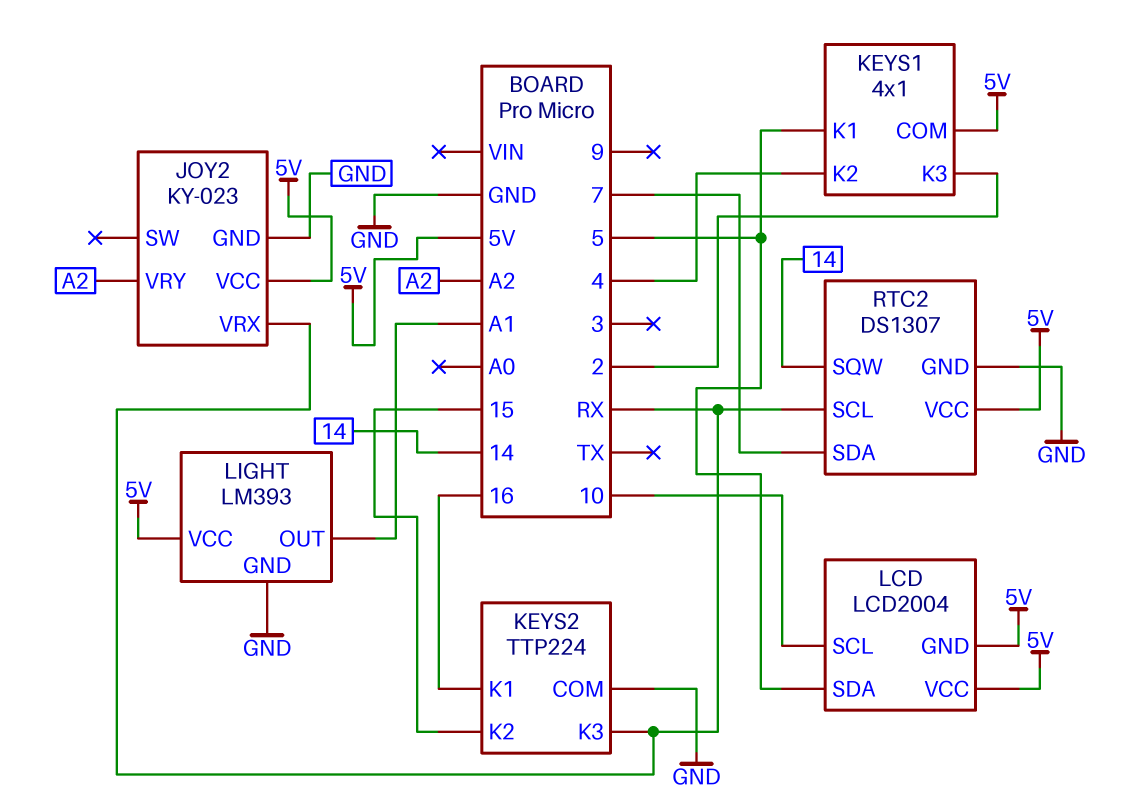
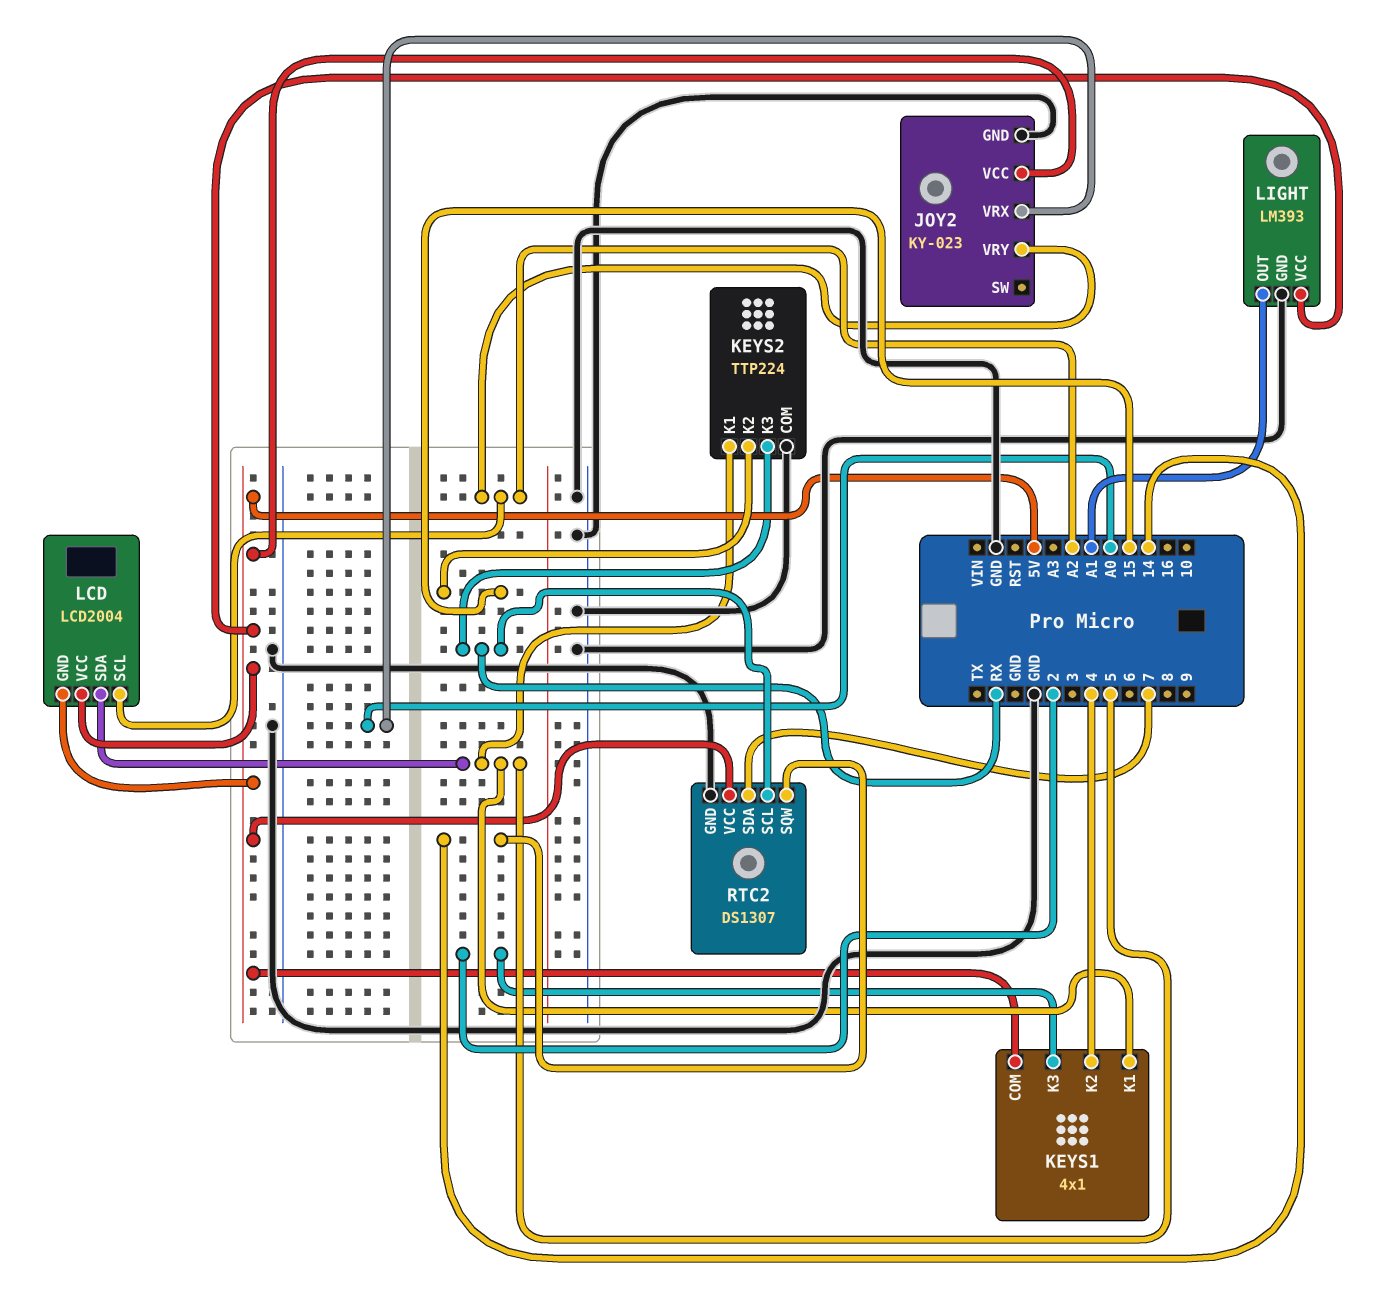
JOY2 pin VRX: RX -> A0
KEYS2 pin K1: 16 -> 5
LCD pin SCL: 10 -> A2

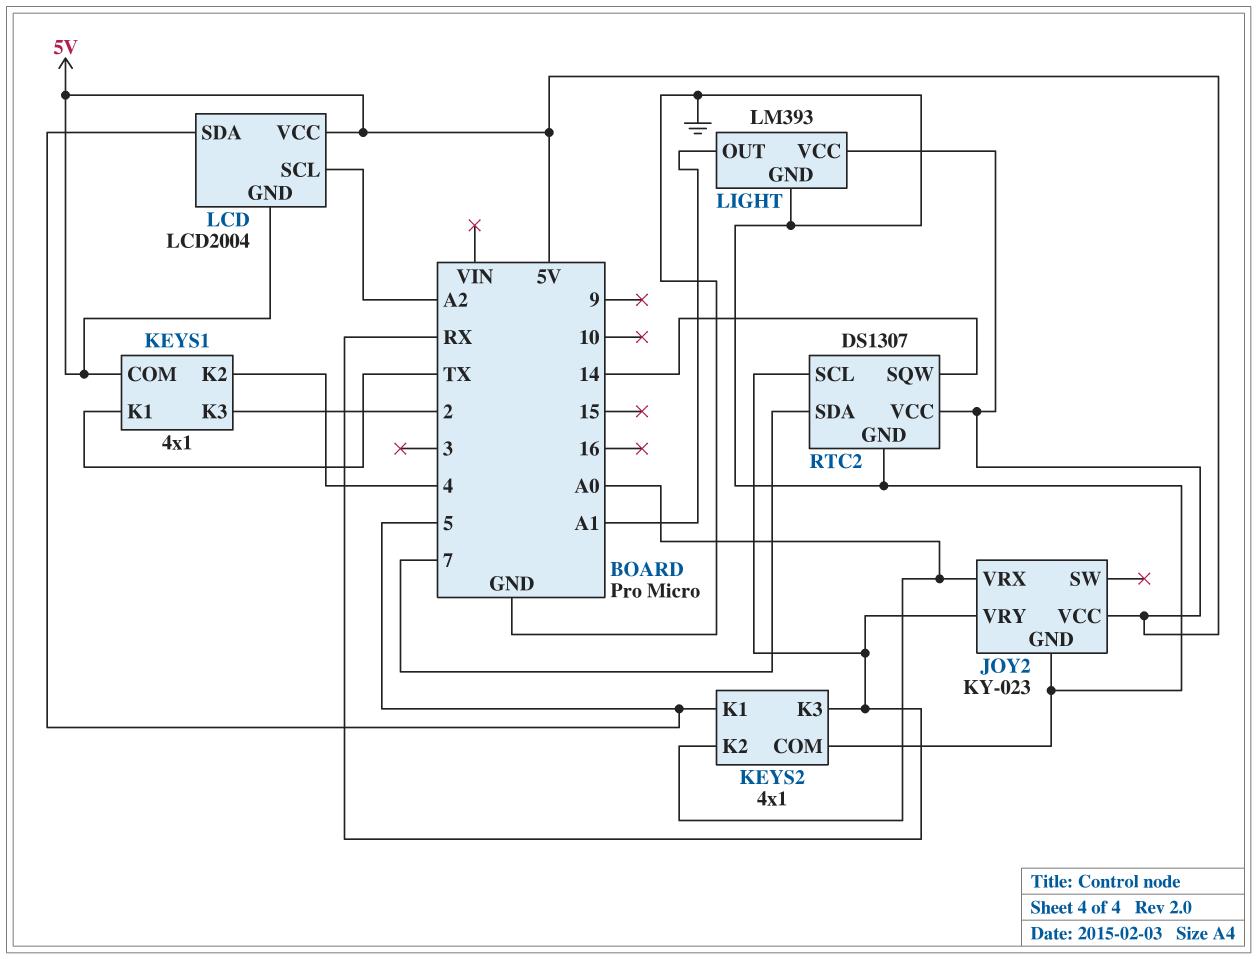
JOY2 pin VRY: A2 -> RX
KEYS1 pin K1: 5 -> TX
KEYS2: TTP224 -> 4x1
KEYS2 pin K2: 15 -> A0

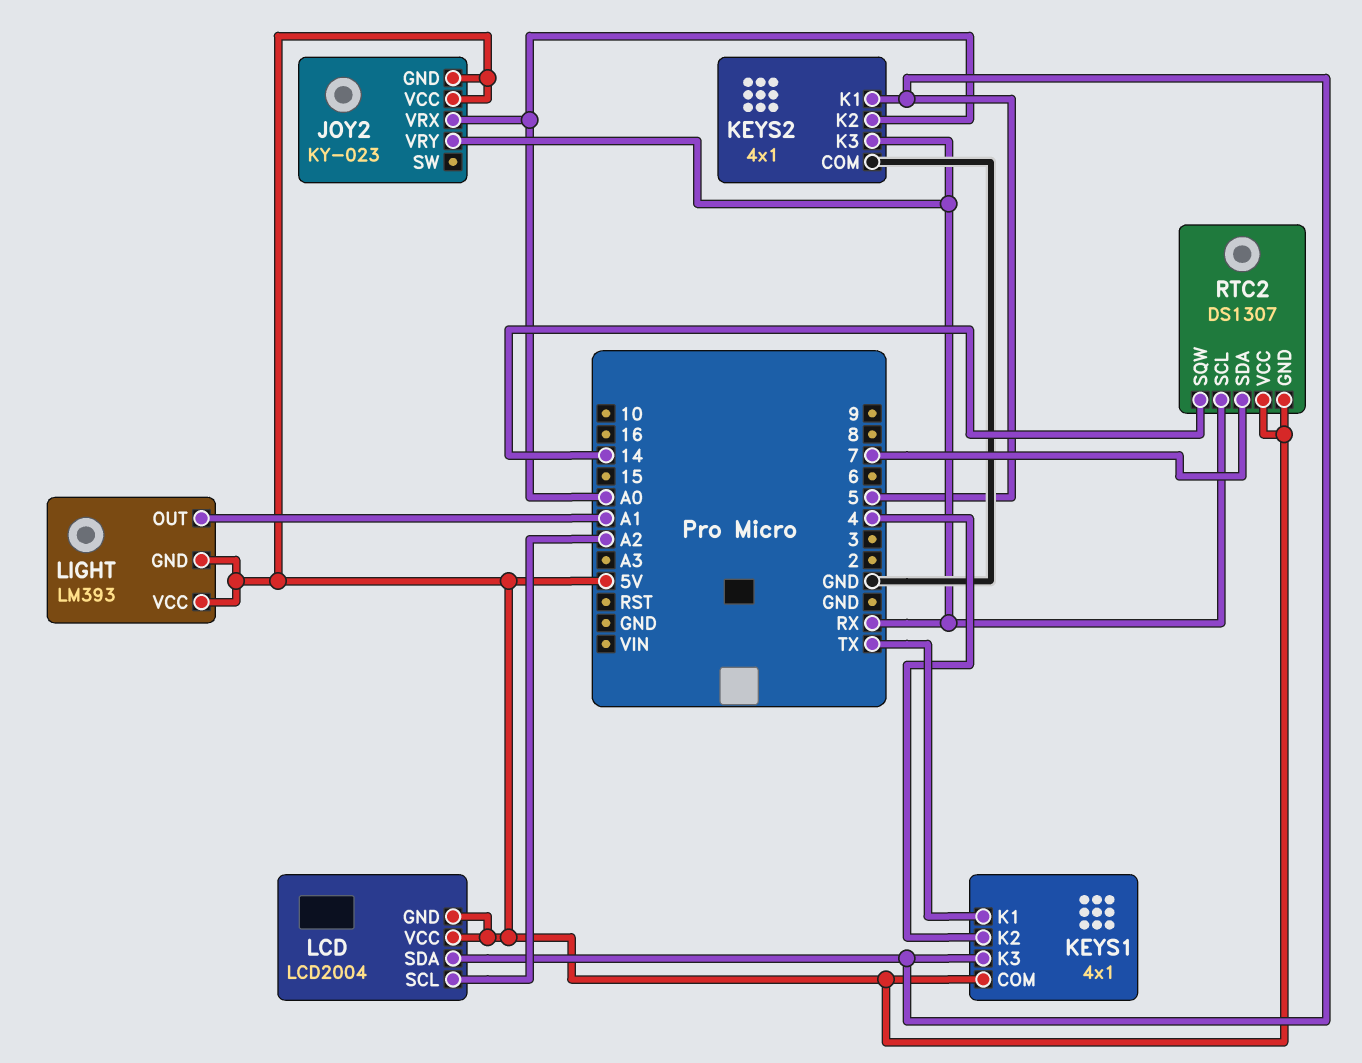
JOY2 pin GND: GND -> 5V
KEYS1 pin K3: 2 -> 5
LIGHT pin GND: GND -> 5V
RTC2 pin GND: GND -> 5V

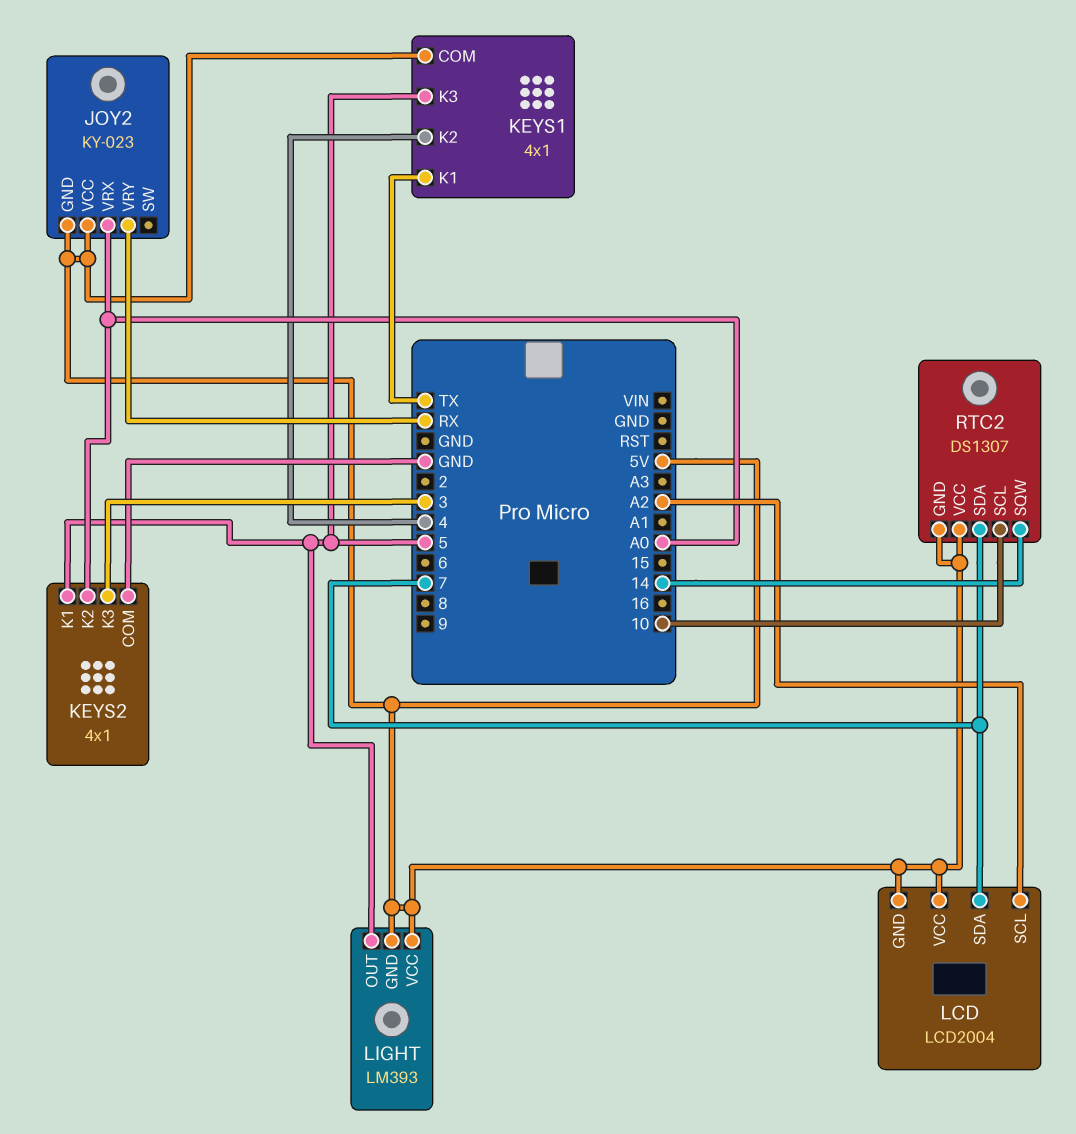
KEYS2 pin K3: RX -> 3
LCD pin SDA: 5 -> 7
LIGHT pin OUT: A1 -> 5
RTC2 pin SCL: RX -> 10

